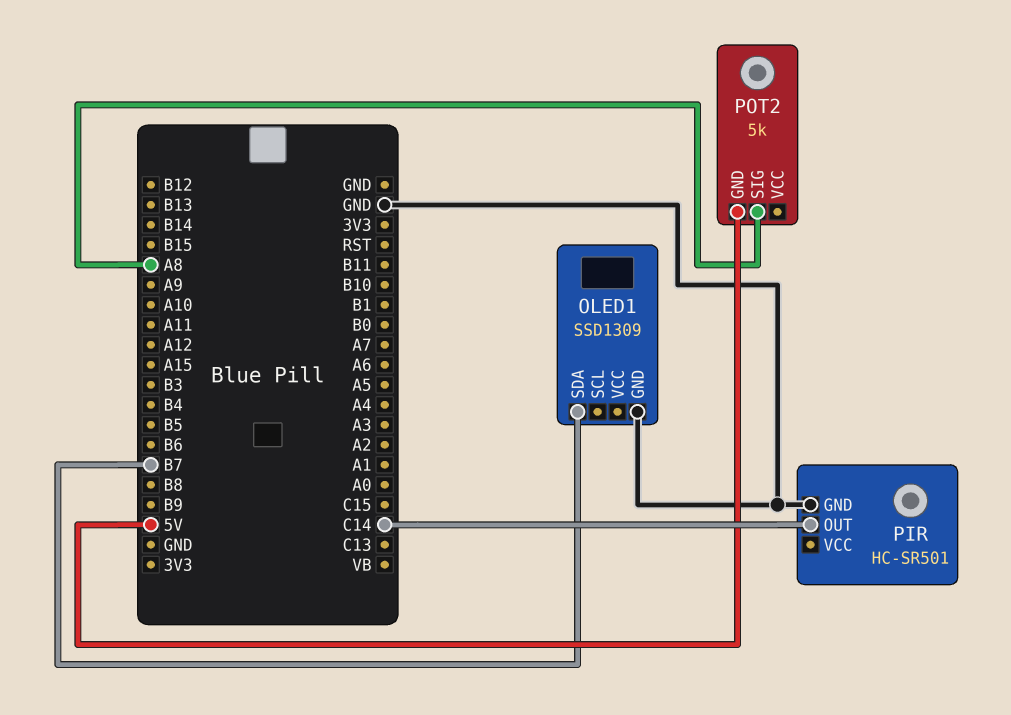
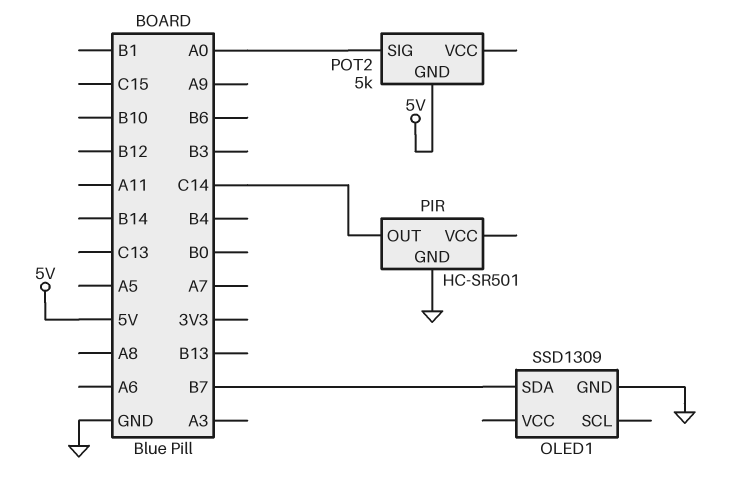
POT2 pin SIG: A8 -> A0

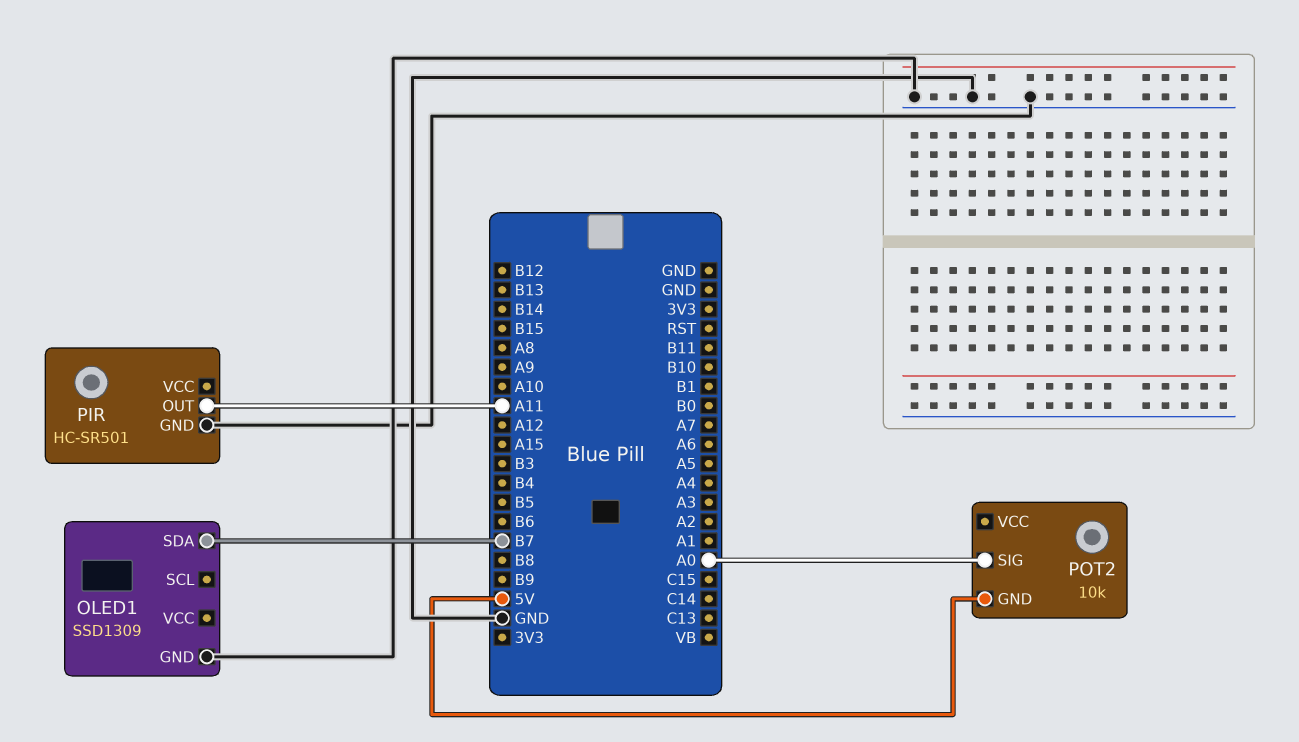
PIR pin OUT: C14 -> A11
POT2: 5k -> 10k

